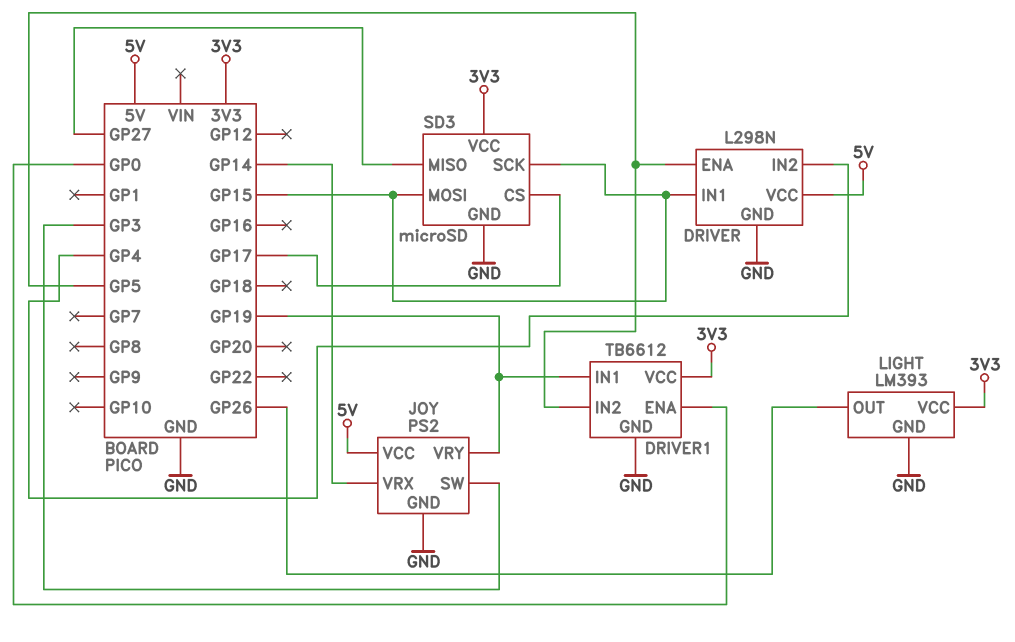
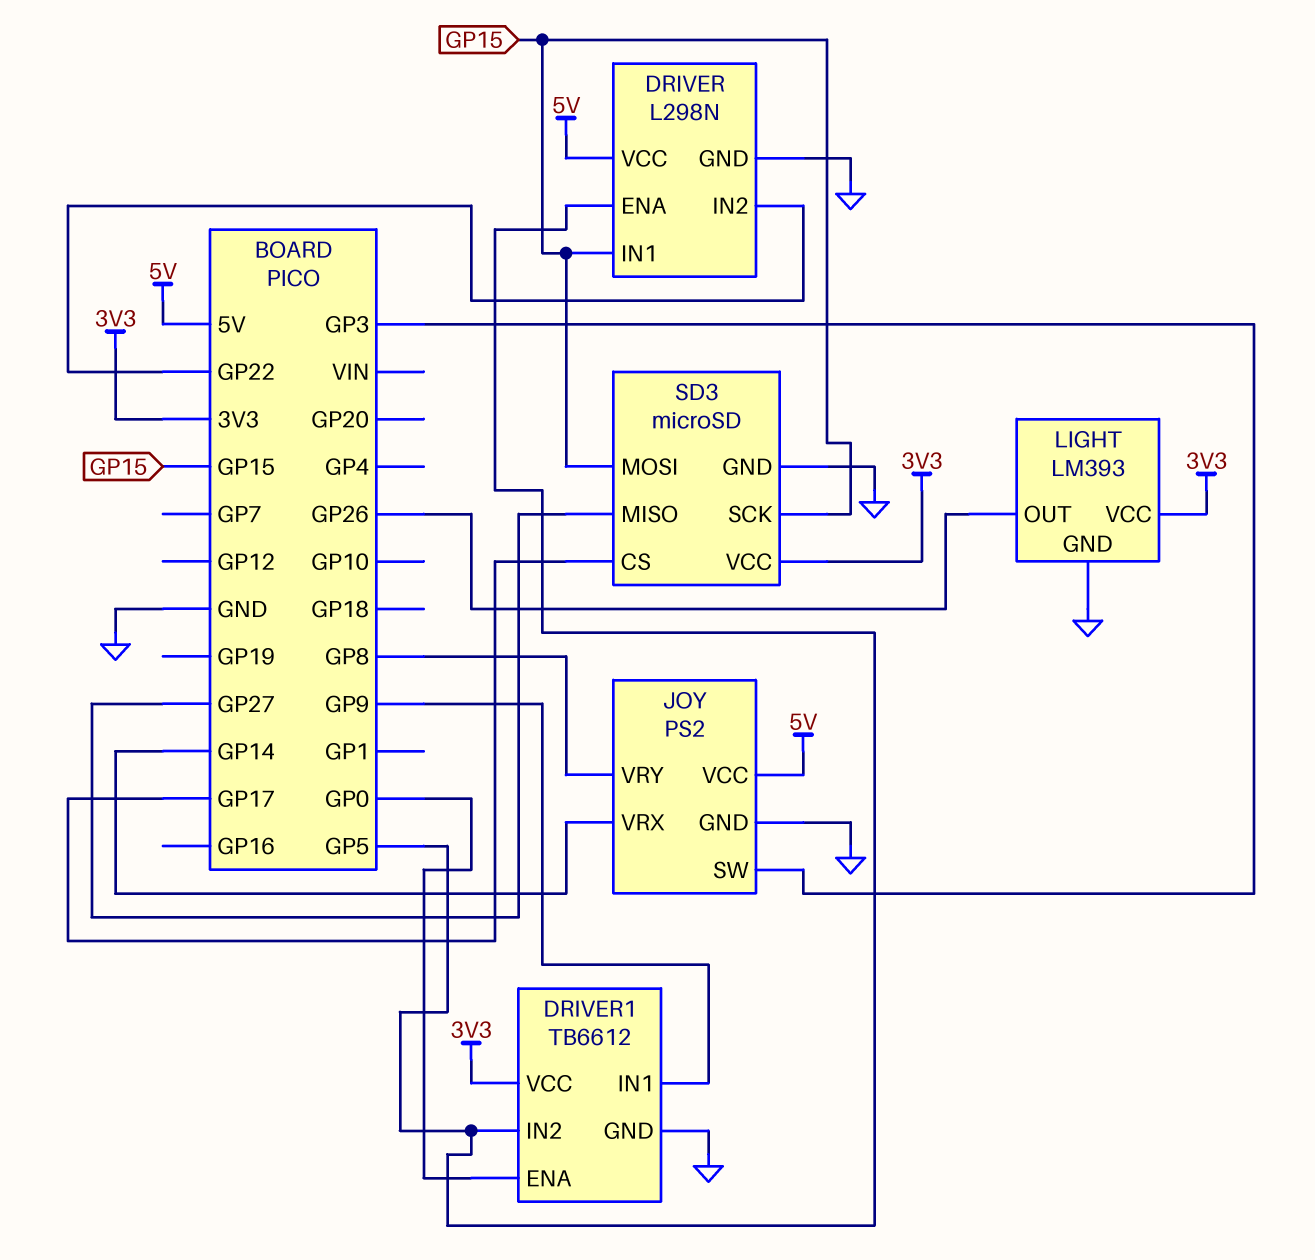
DRIVER pin IN2: GP4 -> GP22
DRIVER1 pin IN1: GP19 -> GP9
JOY pin VRY: GP19 -> GP8

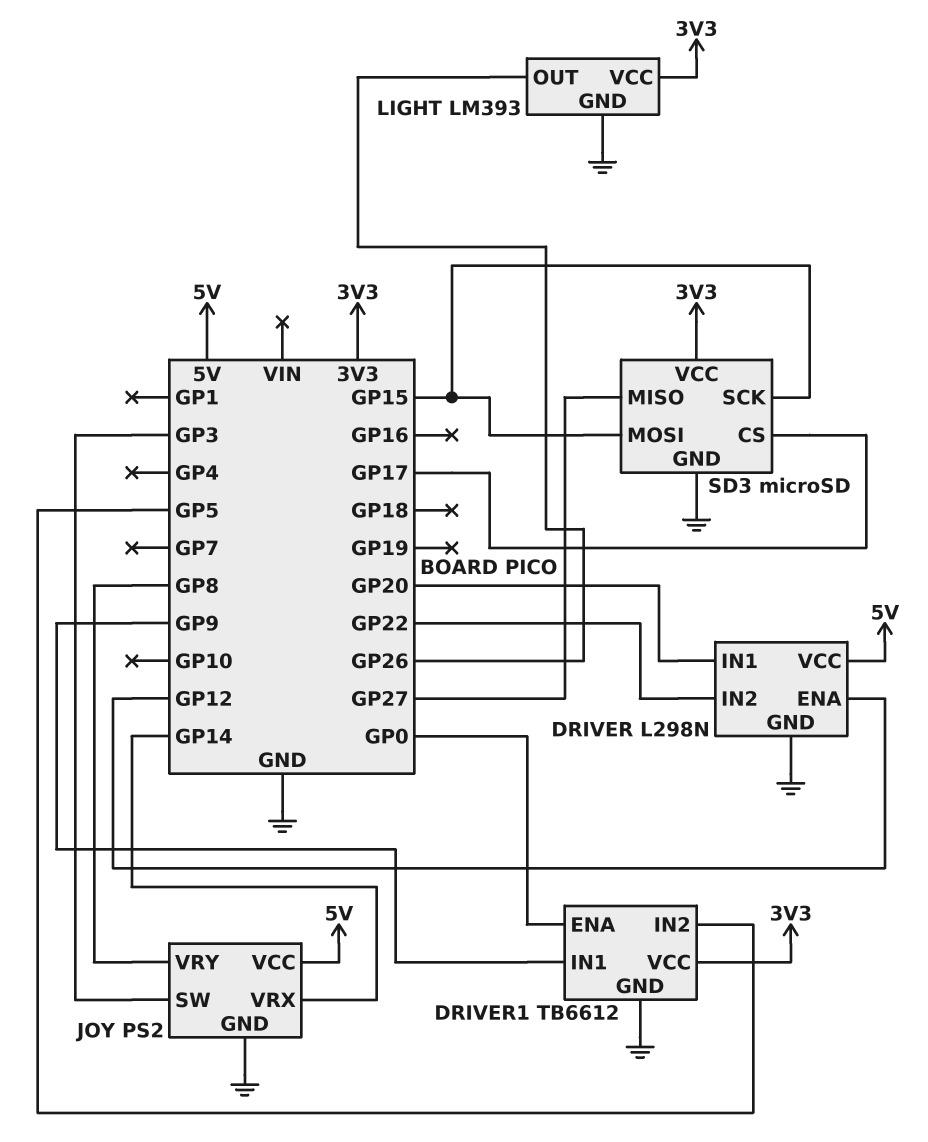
DRIVER pin ENA: GP5 -> GP12
DRIVER pin IN1: GP15 -> GP20

